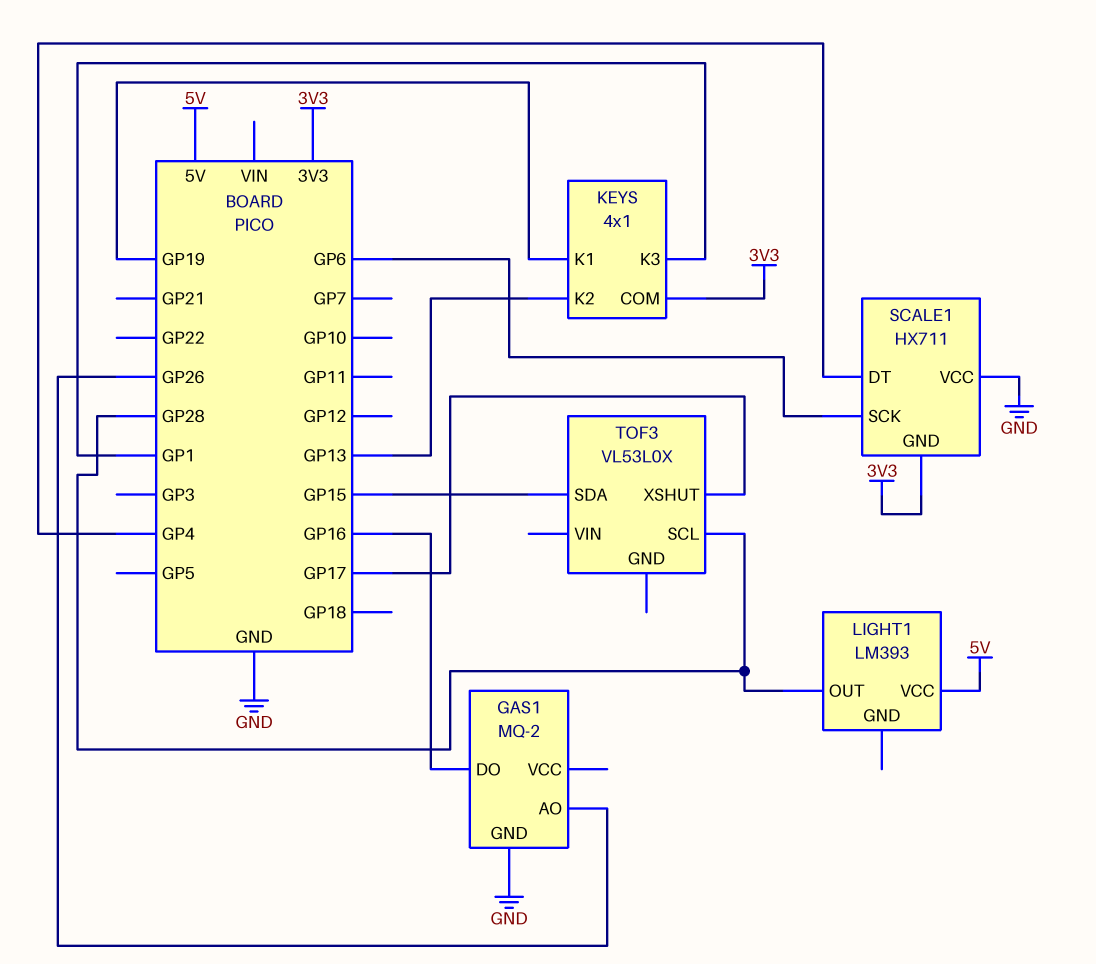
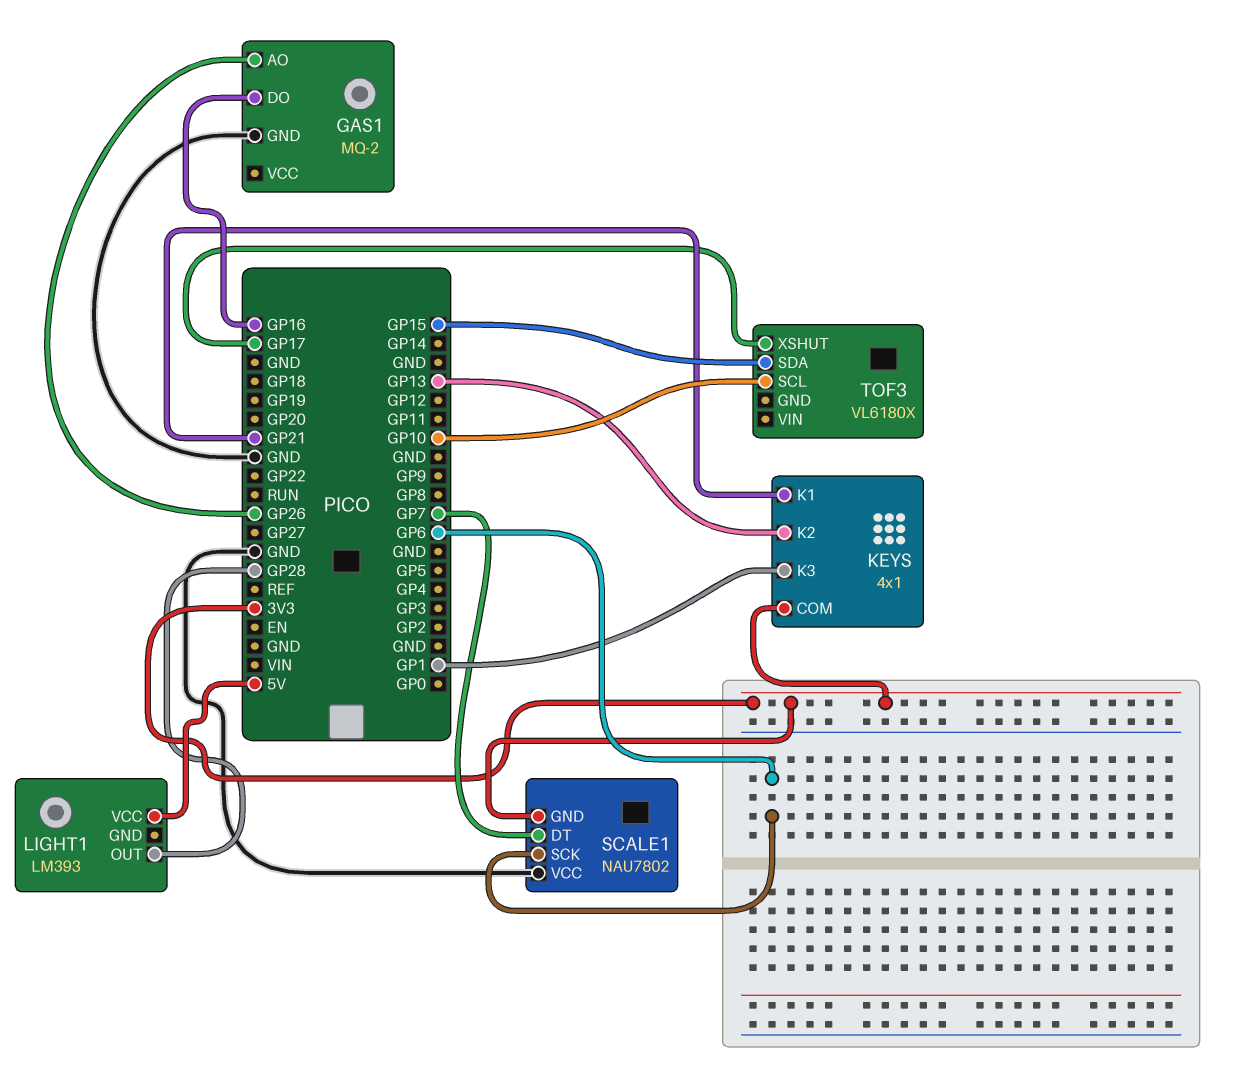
KEYS pin K1: GP19 -> GP21
SCALE1: HX711 -> NAU7802
SCALE1 pin DT: GP4 -> GP7
TOF3: VL53L0X -> VL6180X
TOF3 pin SCL: GP28 -> GP10

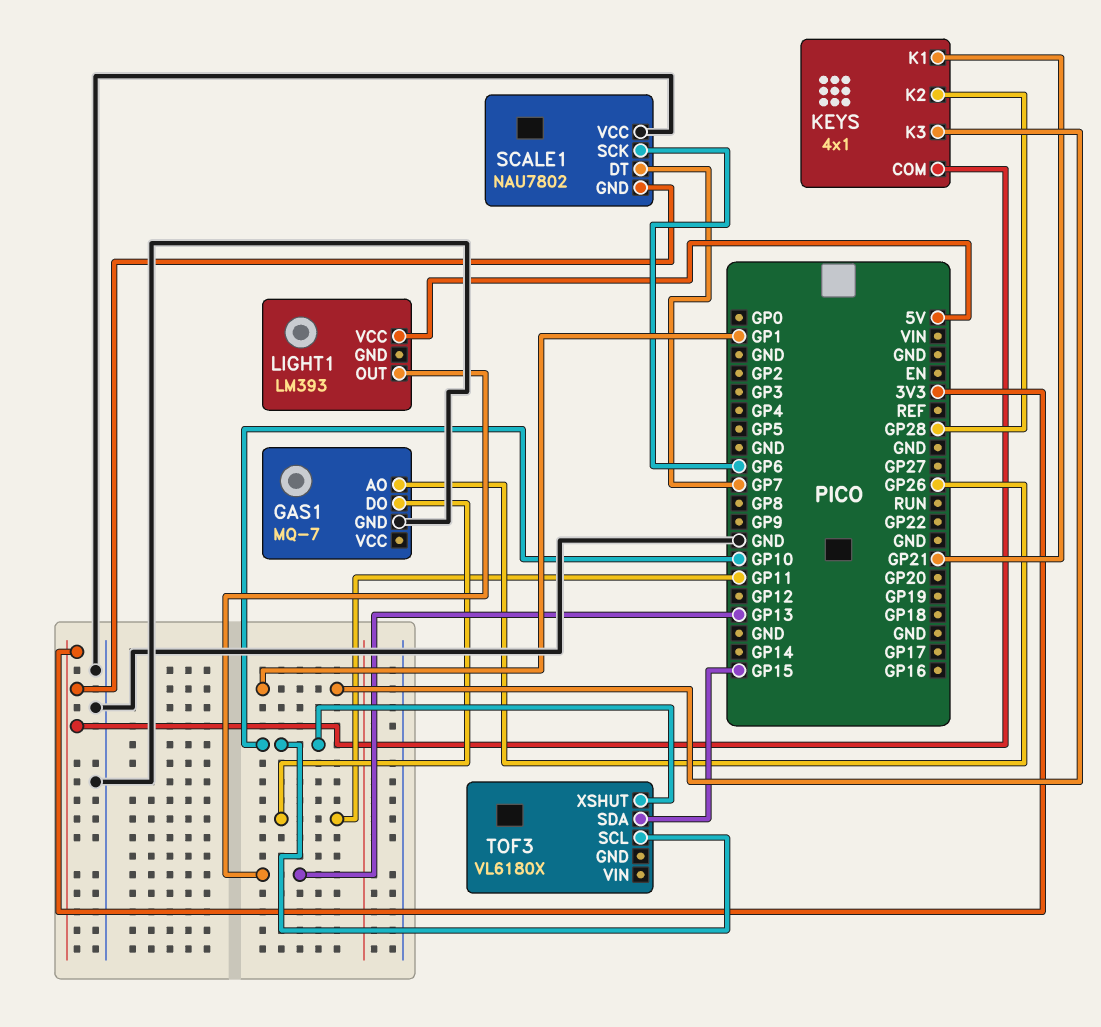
GAS1: MQ-2 -> MQ-7
GAS1 pin DO: GP16 -> GP11
KEYS pin K2: GP13 -> GP28
LIGHT1 pin OUT: GP28 -> GP13
TOF3 pin XSHUT: GP17 -> GP10

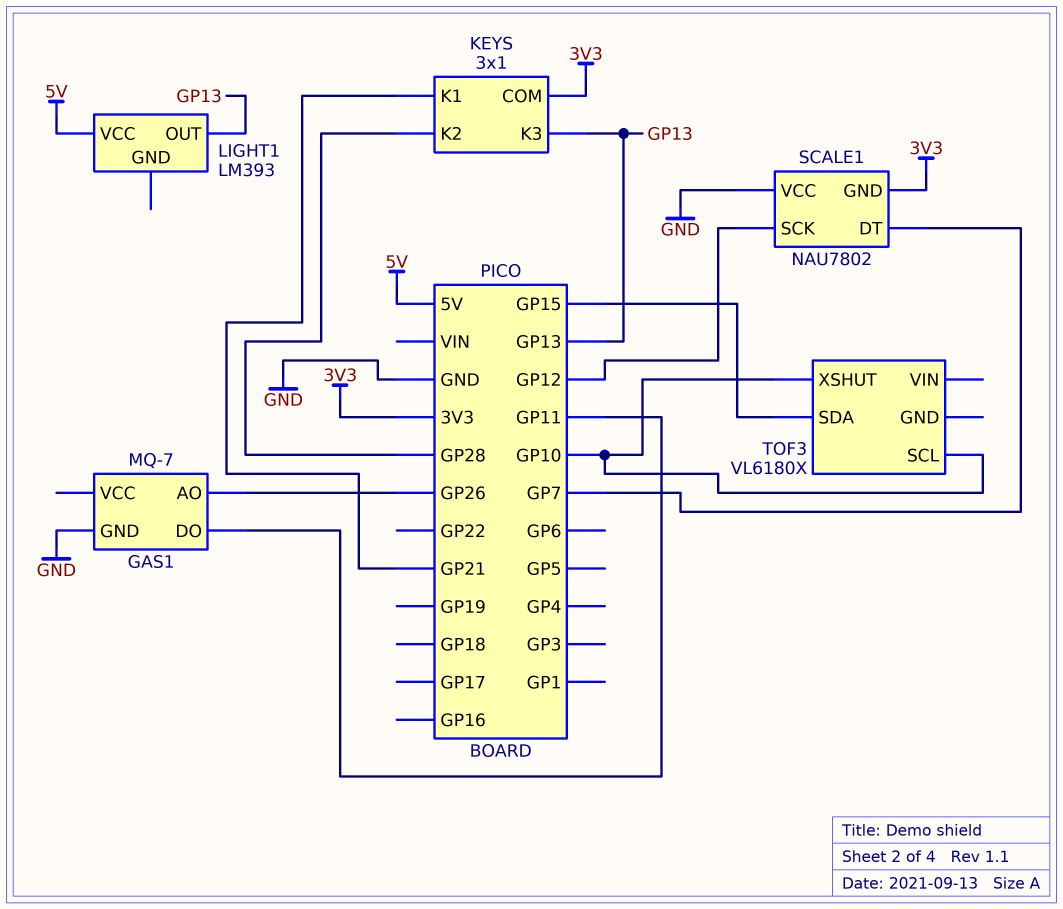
KEYS: 4x1 -> 3x1
KEYS pin K3: GP1 -> GP13
SCALE1 pin SCK: GP6 -> GP12

